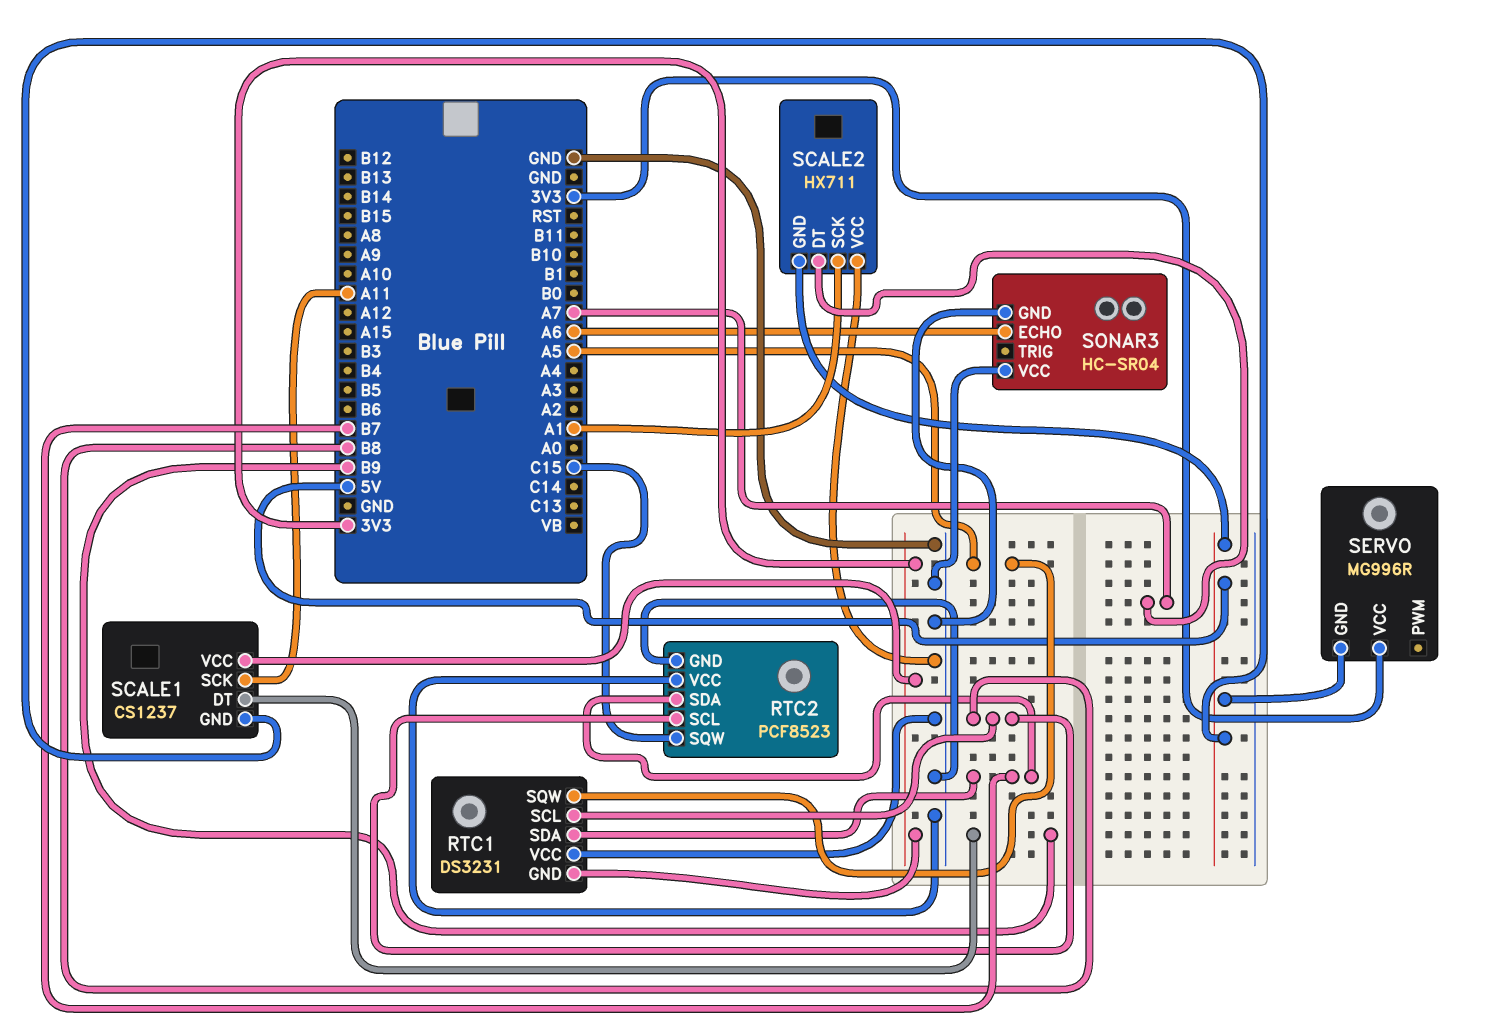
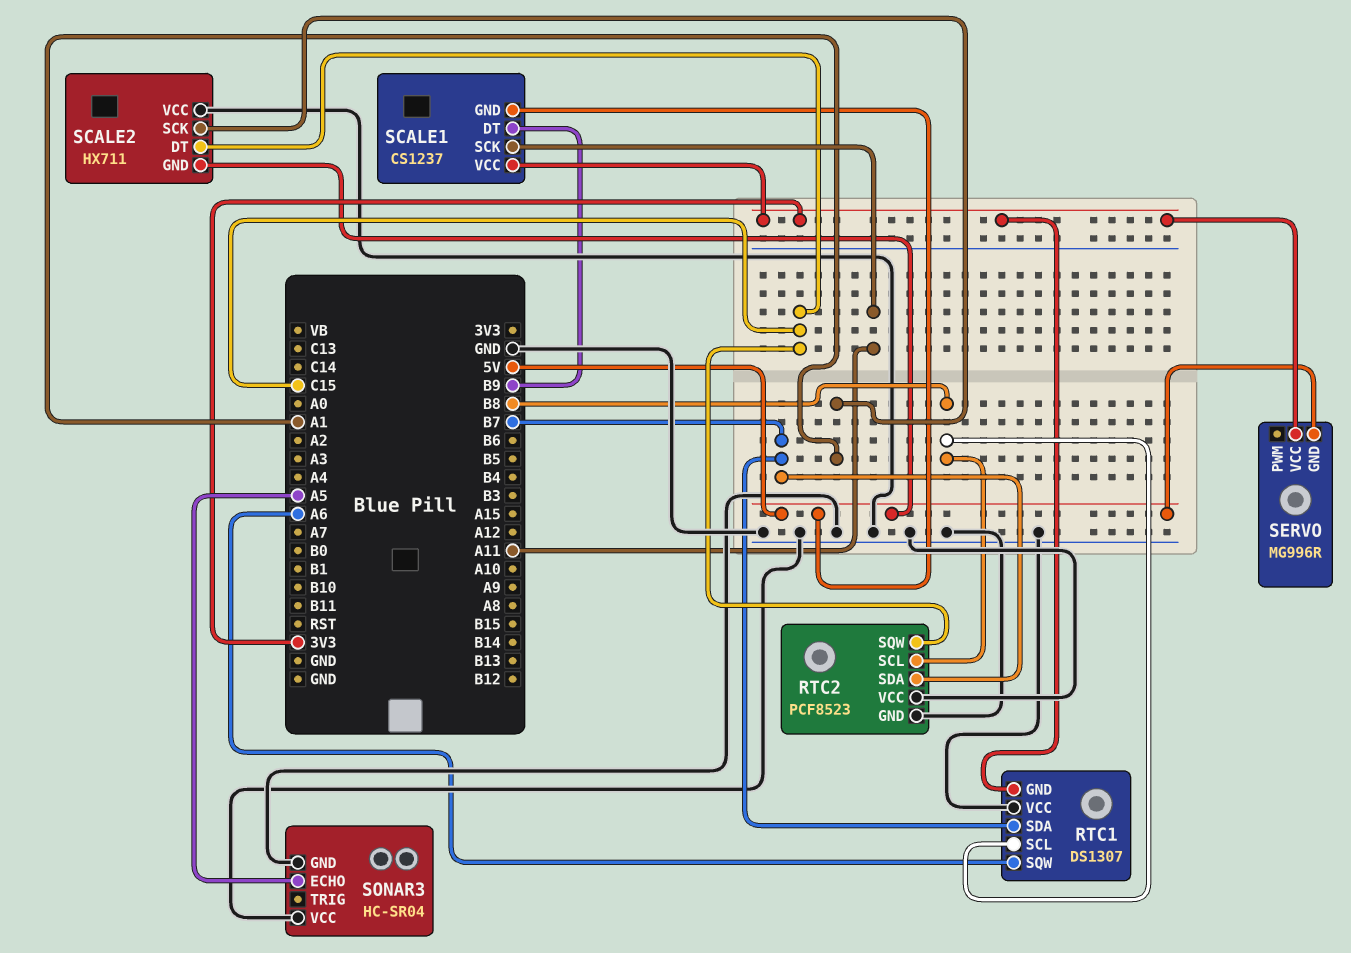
RTC1: DS3231 -> DS1307
RTC1 pin SQW: A5 -> A6
SCALE2 pin DT: A7 -> C15
SONAR3 pin ECHO: A6 -> A5

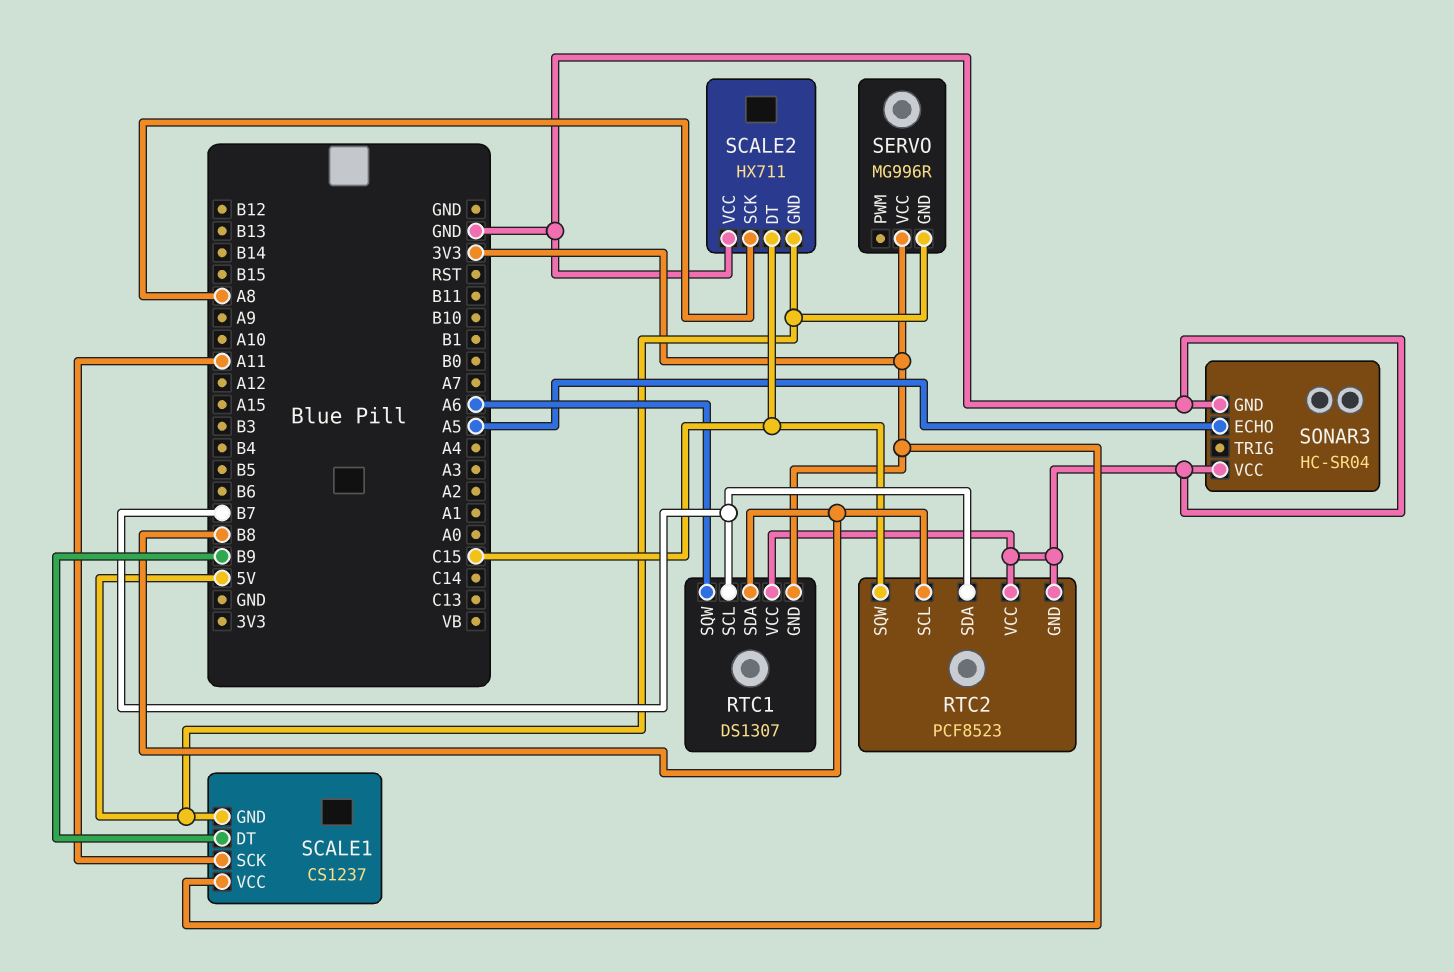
RTC1 pin SCL: B8 -> B7
RTC1 pin SDA: B7 -> B8
SCALE2 pin SCK: A1 -> A8

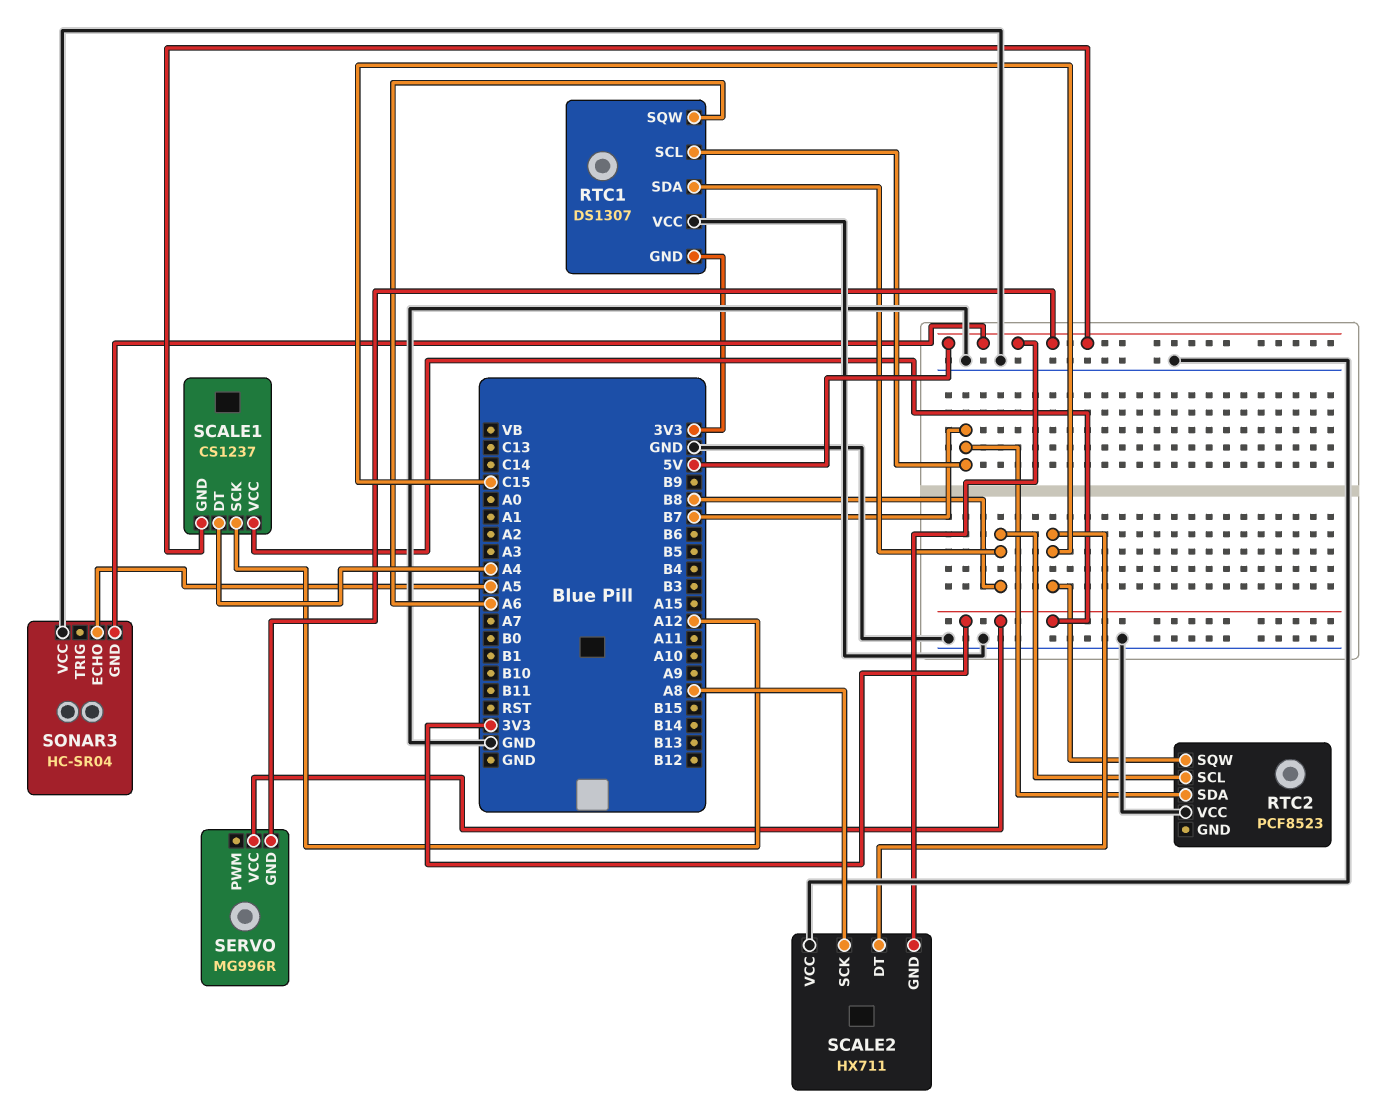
RTC2 pin GND: GND -> none
SCALE1 pin DT: B9 -> A4
SCALE1 pin SCK: A11 -> A12
SONAR3 pin GND: GND -> 5V

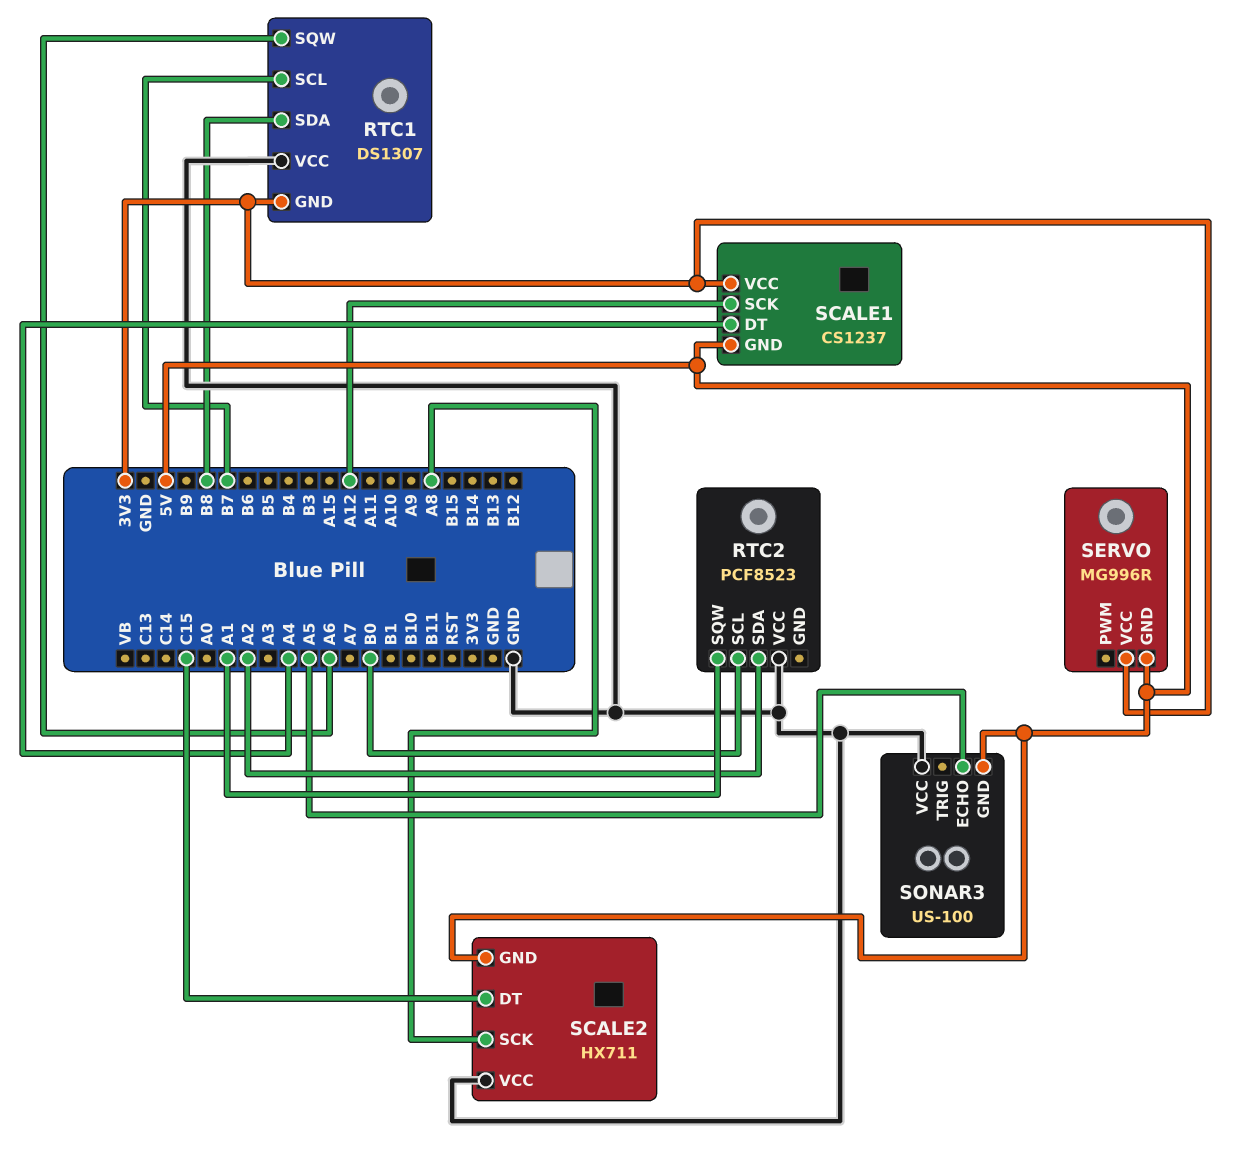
RTC2 pin SCL: B8 -> B0
RTC2 pin SDA: B7 -> A2
RTC2 pin SQW: C15 -> A1
SONAR3: HC-SR04 -> US-100

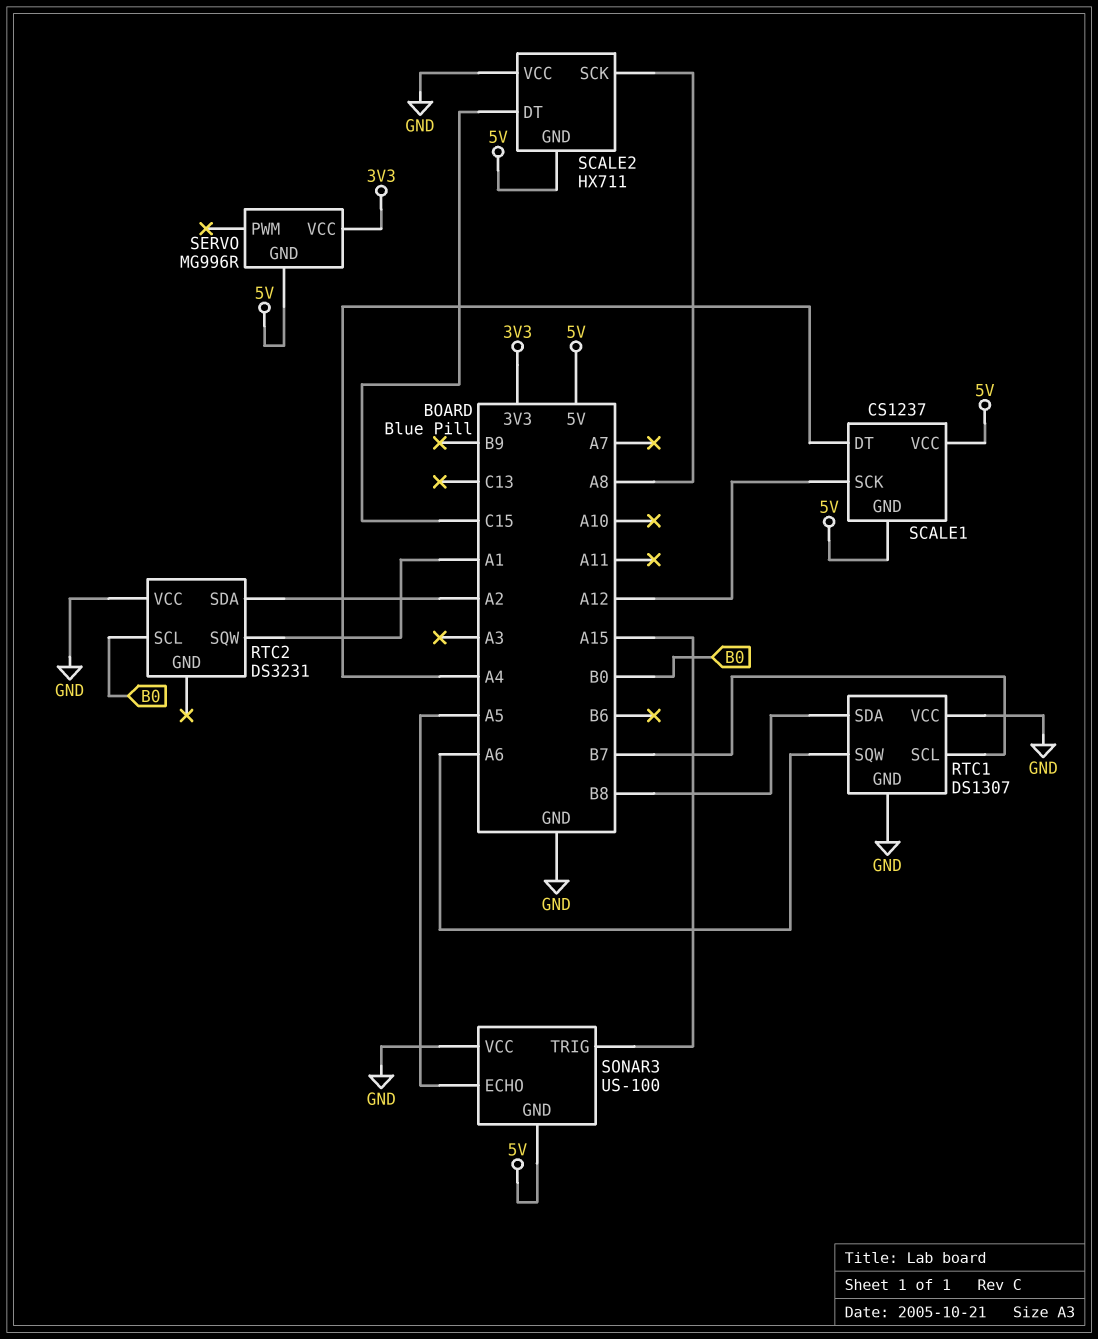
RTC1 pin GND: 3V3 -> GND
RTC2: PCF8523 -> DS3231
SCALE1 pin VCC: 3V3 -> 5V
SONAR3 pin TRIG: none -> A15

